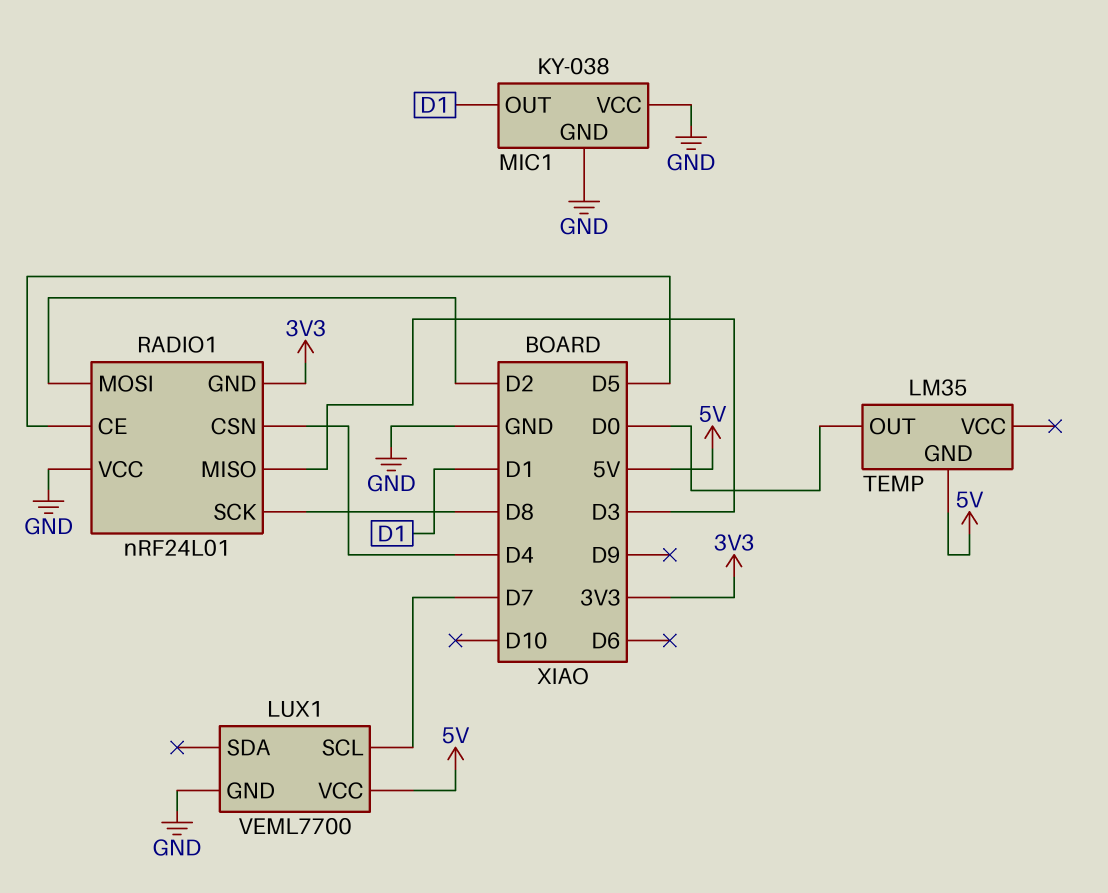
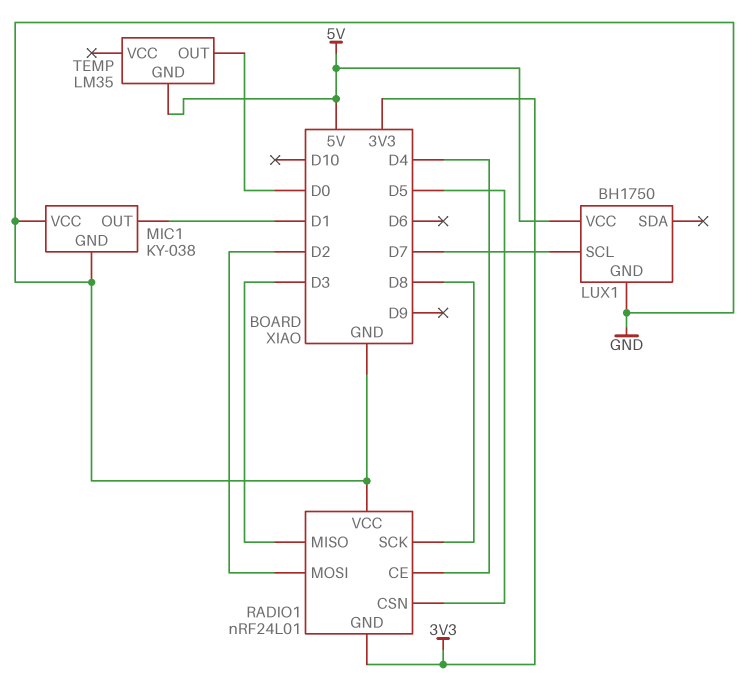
LUX1: VEML7700 -> BH1750
RADIO1 pin CE: D5 -> D4
RADIO1 pin CSN: D4 -> D5

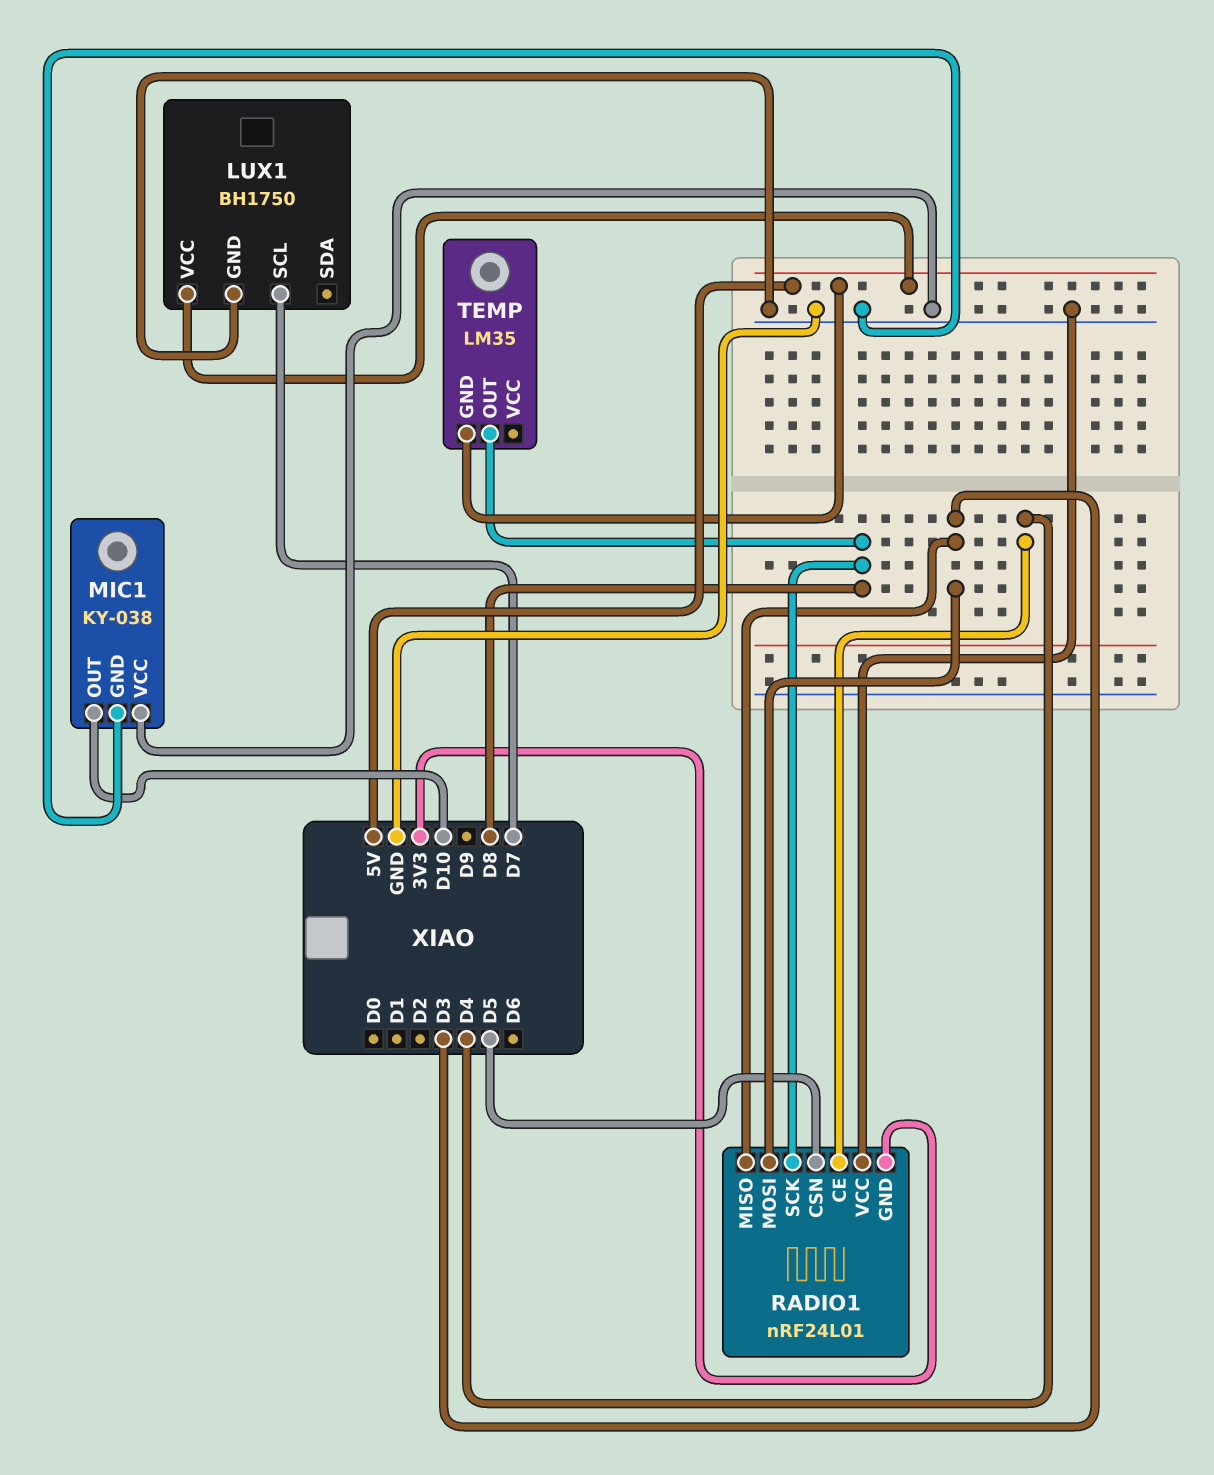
MIC1 pin OUT: D1 -> D10
RADIO1 pin MOSI: D2 -> D3
TEMP pin OUT: D0 -> D8

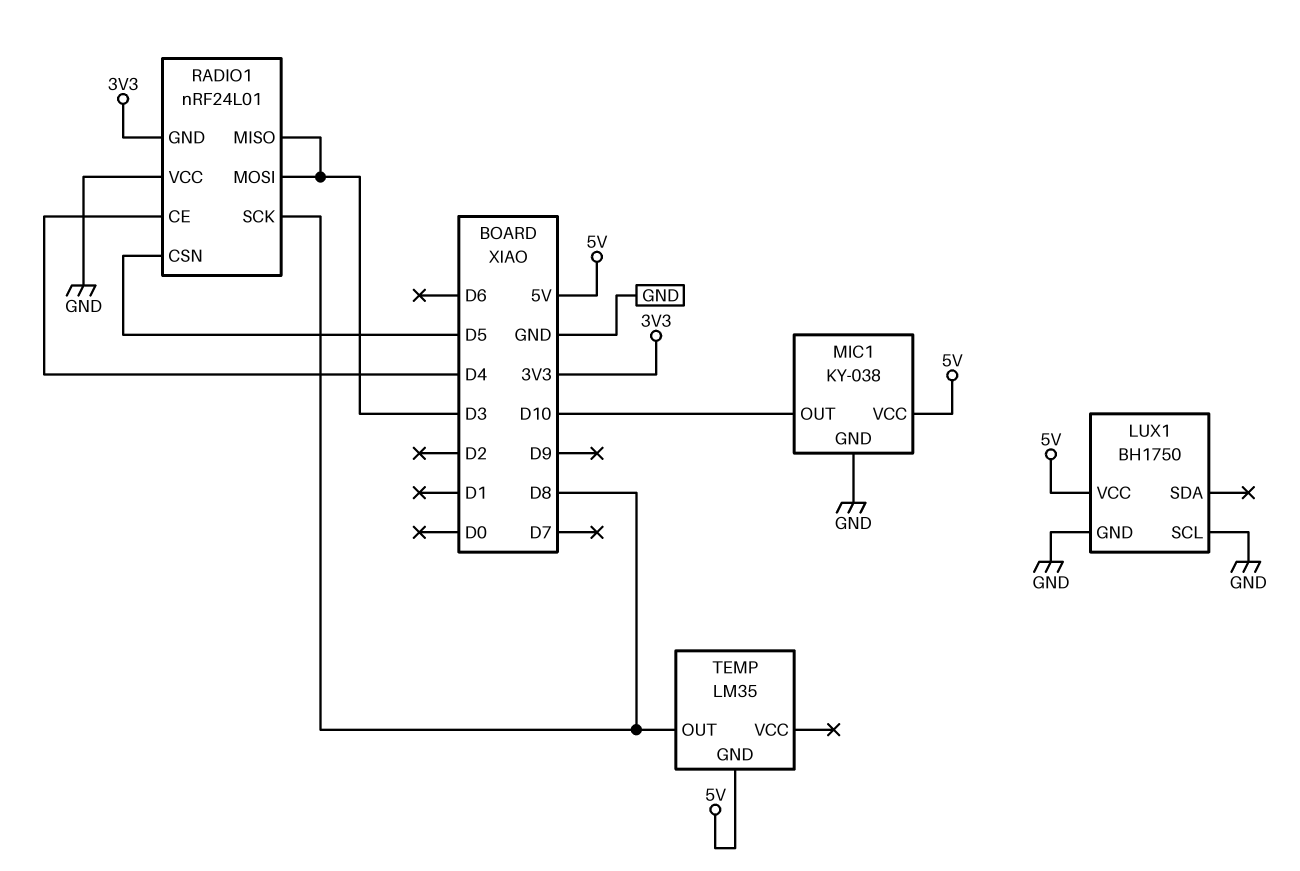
LUX1 pin SCL: D7 -> GND
MIC1 pin VCC: GND -> 5V

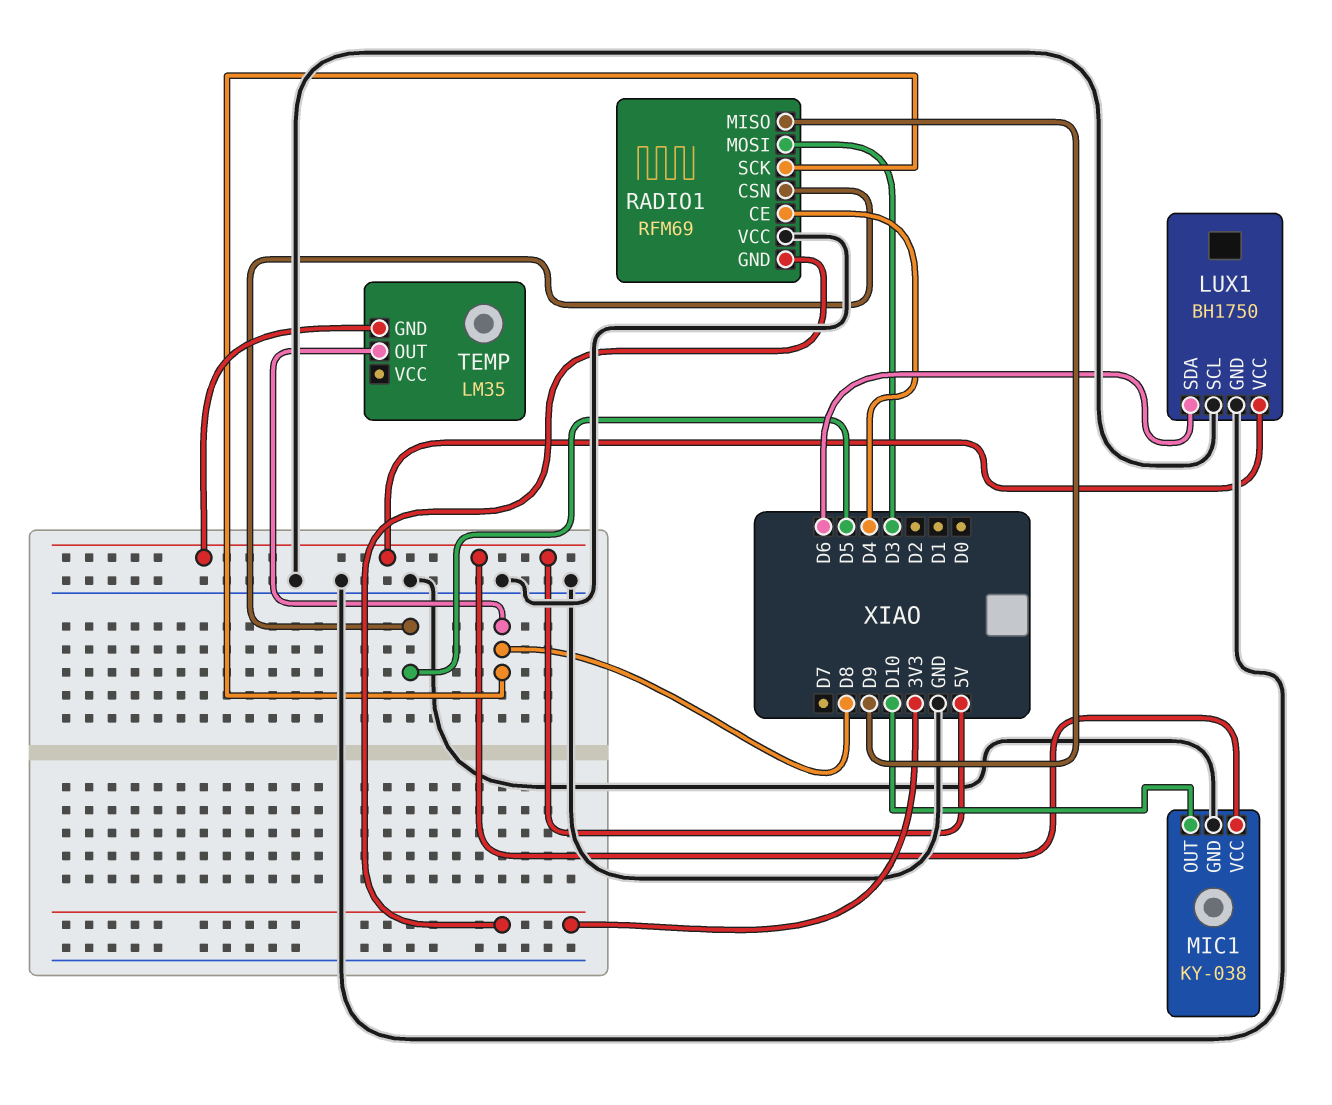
LUX1 pin SDA: none -> D6
RADIO1: nRF24L01 -> RFM69
RADIO1 pin MISO: D3 -> D9

